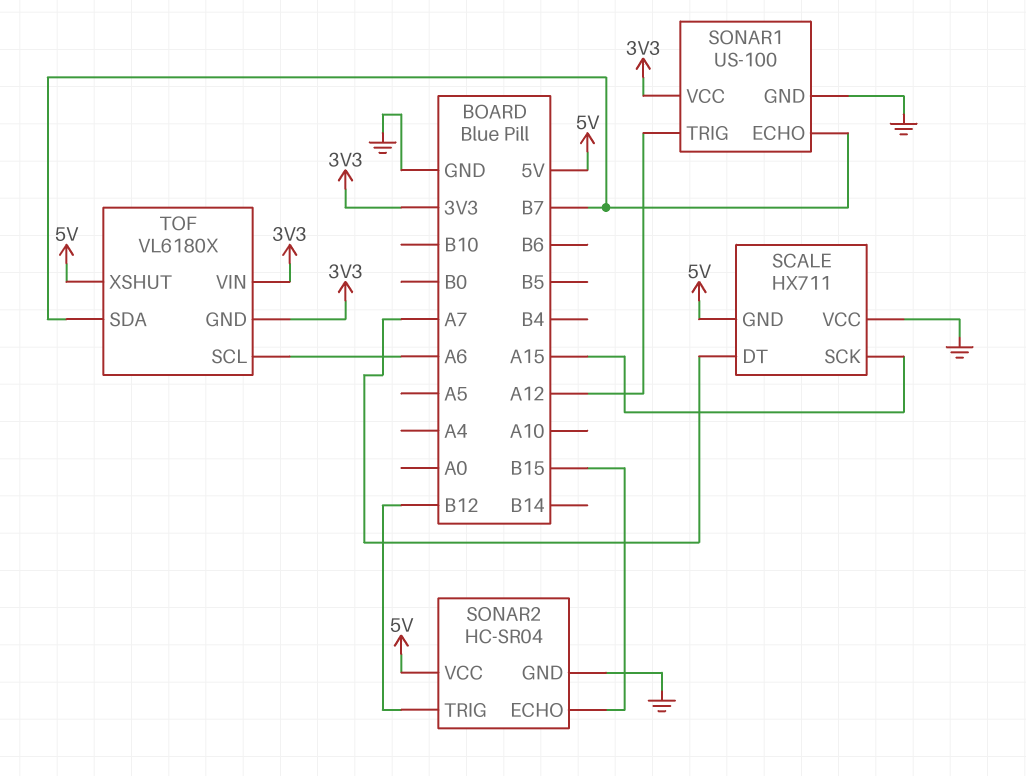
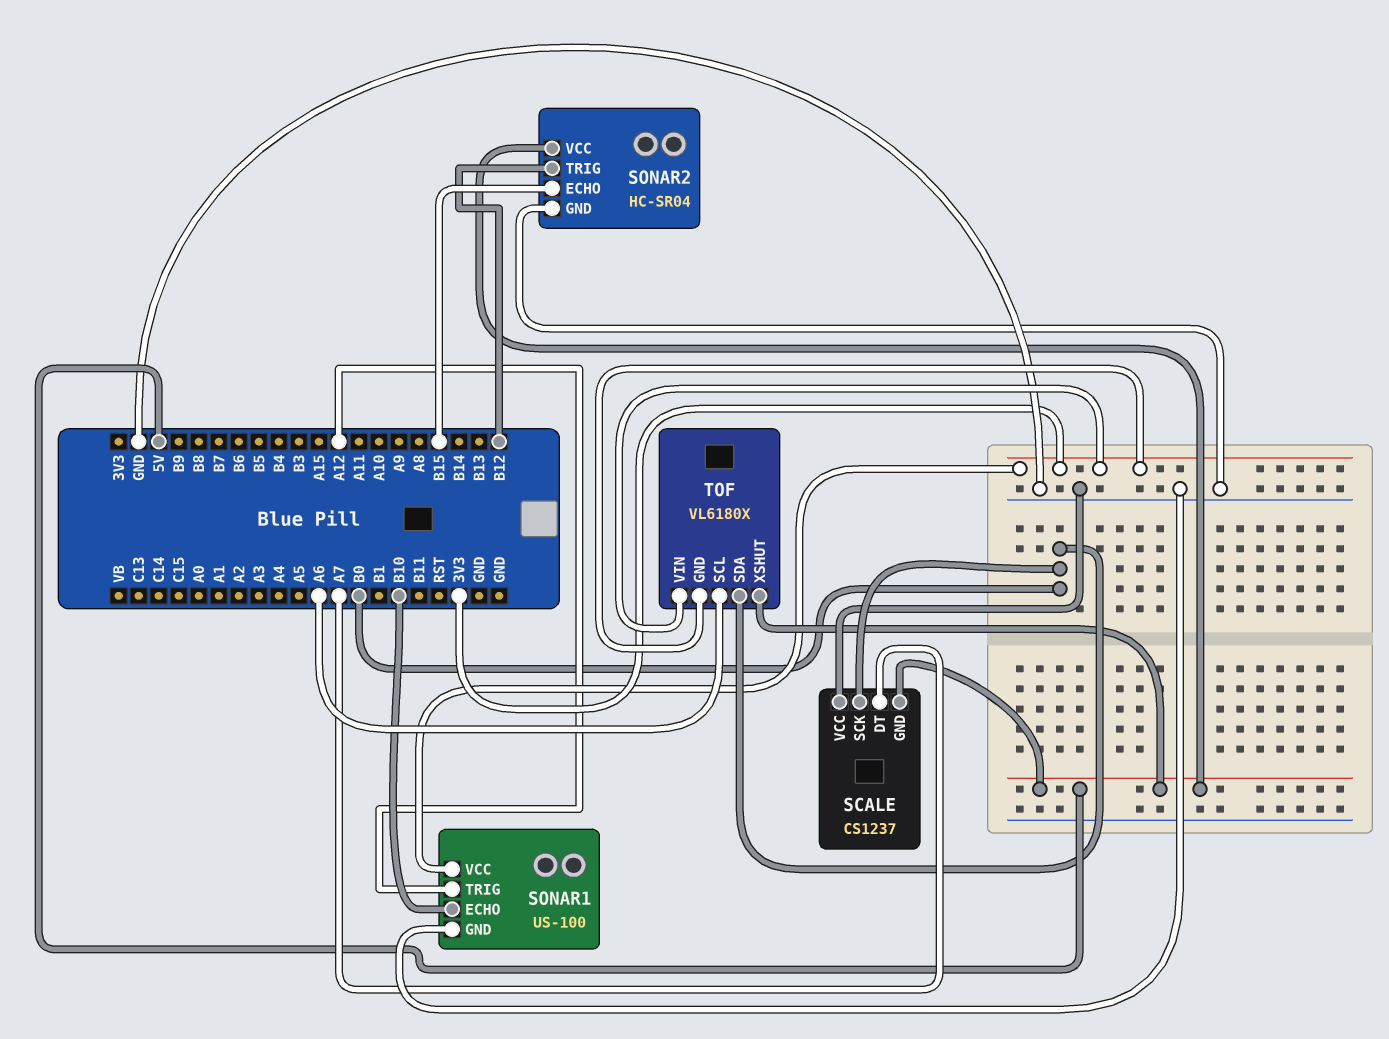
SCALE: HX711 -> CS1237
SCALE pin SCK: A15 -> B0
SONAR1 pin ECHO: B7 -> B10
TOF pin SDA: B7 -> B0

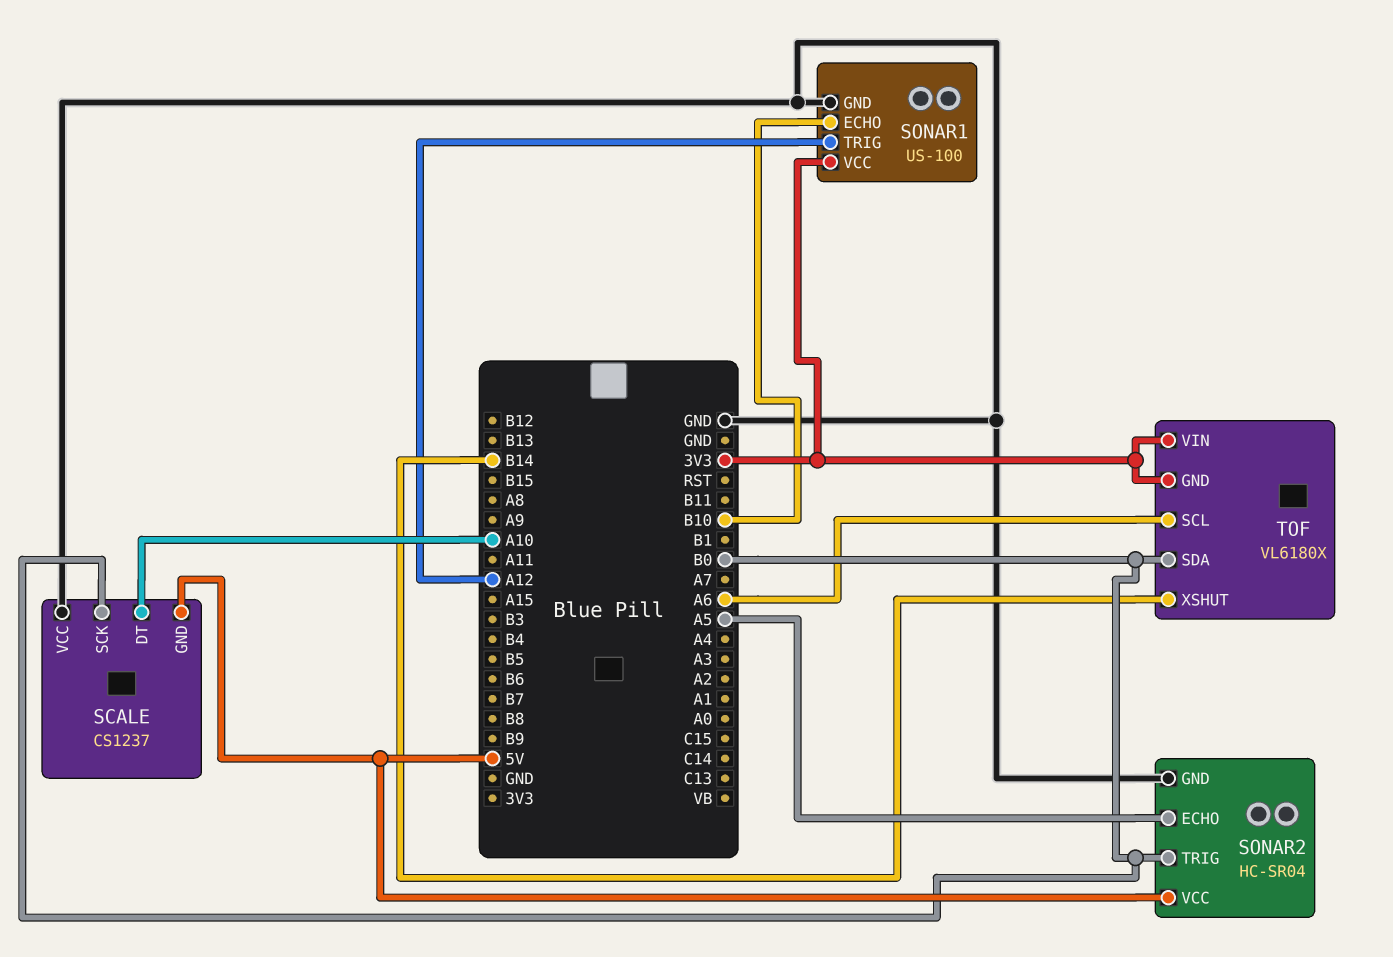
SCALE pin DT: A7 -> A10
SONAR2 pin ECHO: B15 -> A5
SONAR2 pin TRIG: B12 -> B0
TOF pin XSHUT: 5V -> B14

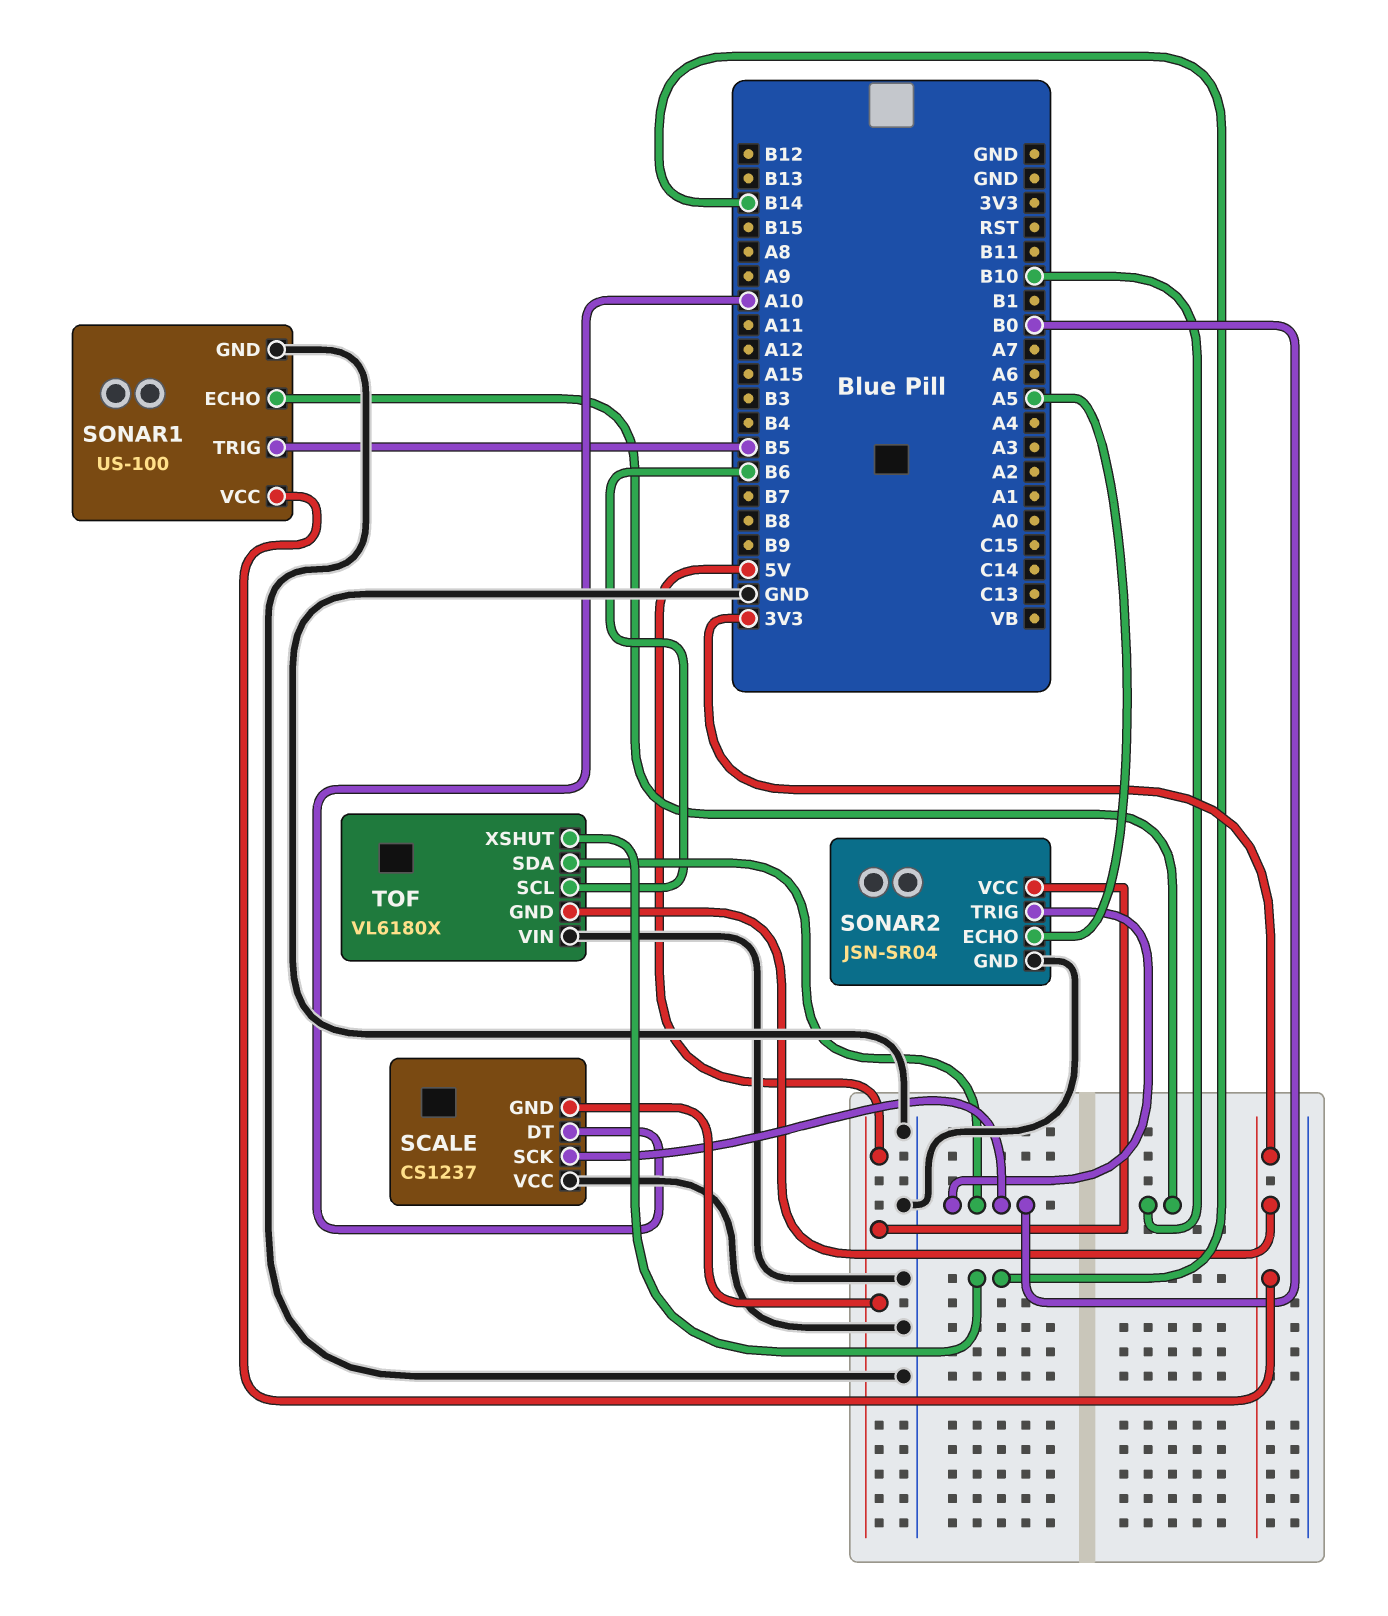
SONAR1 pin TRIG: A12 -> B5
SONAR2: HC-SR04 -> JSN-SR04
TOF pin SCL: A6 -> B6
TOF pin VIN: 3V3 -> GND

